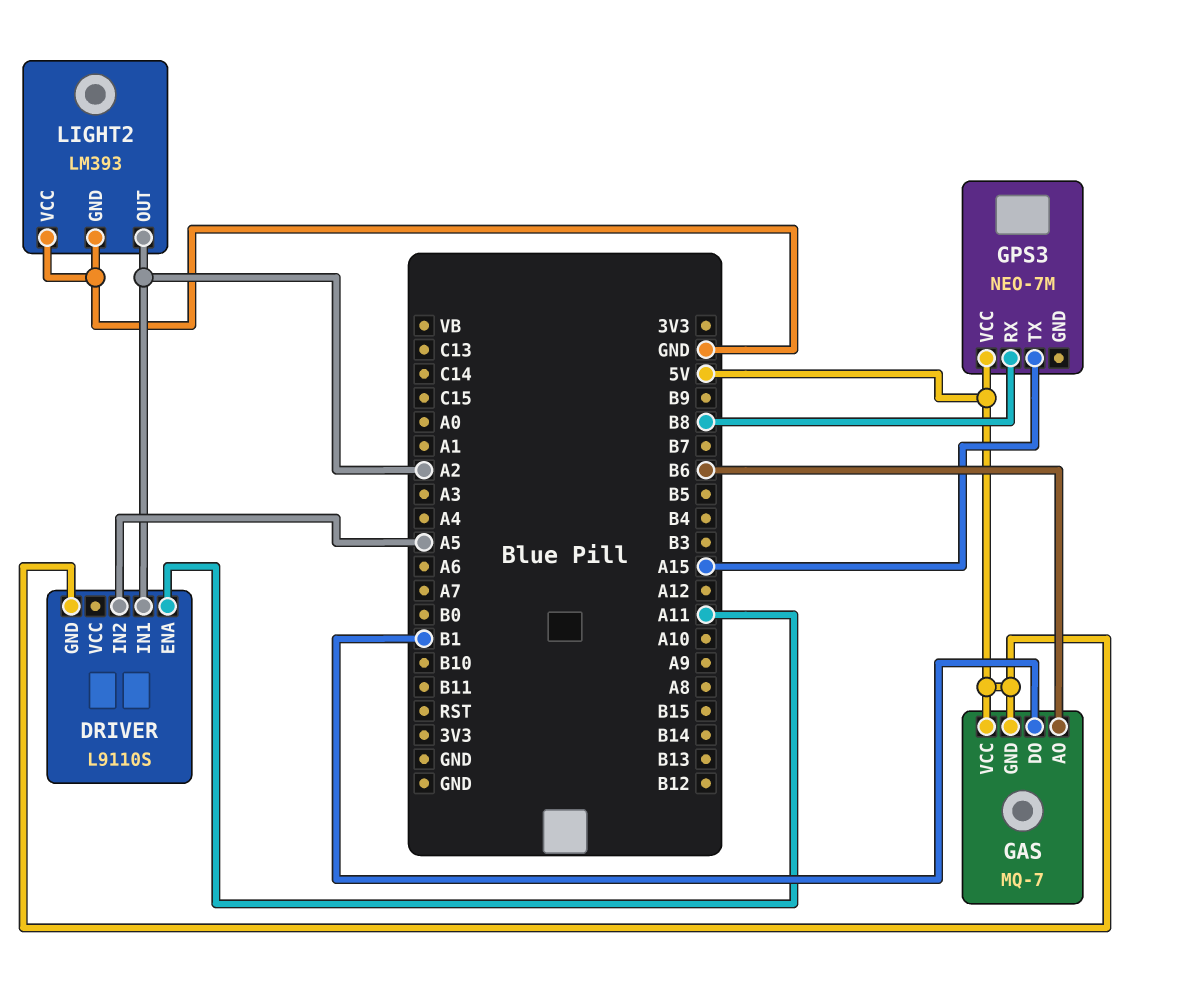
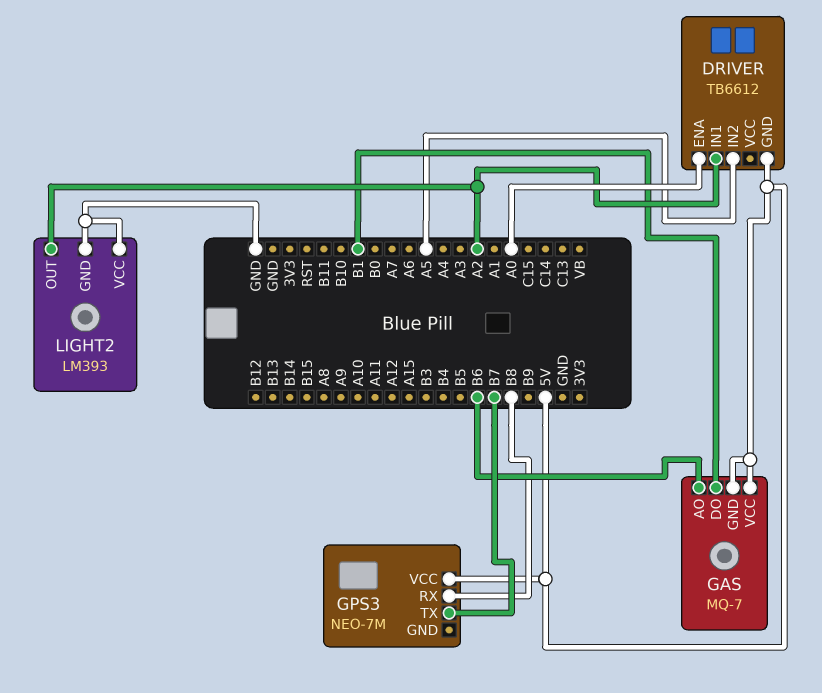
DRIVER: L9110S -> TB6612
DRIVER pin ENA: A11 -> A0
GPS3 pin TX: A15 -> B7

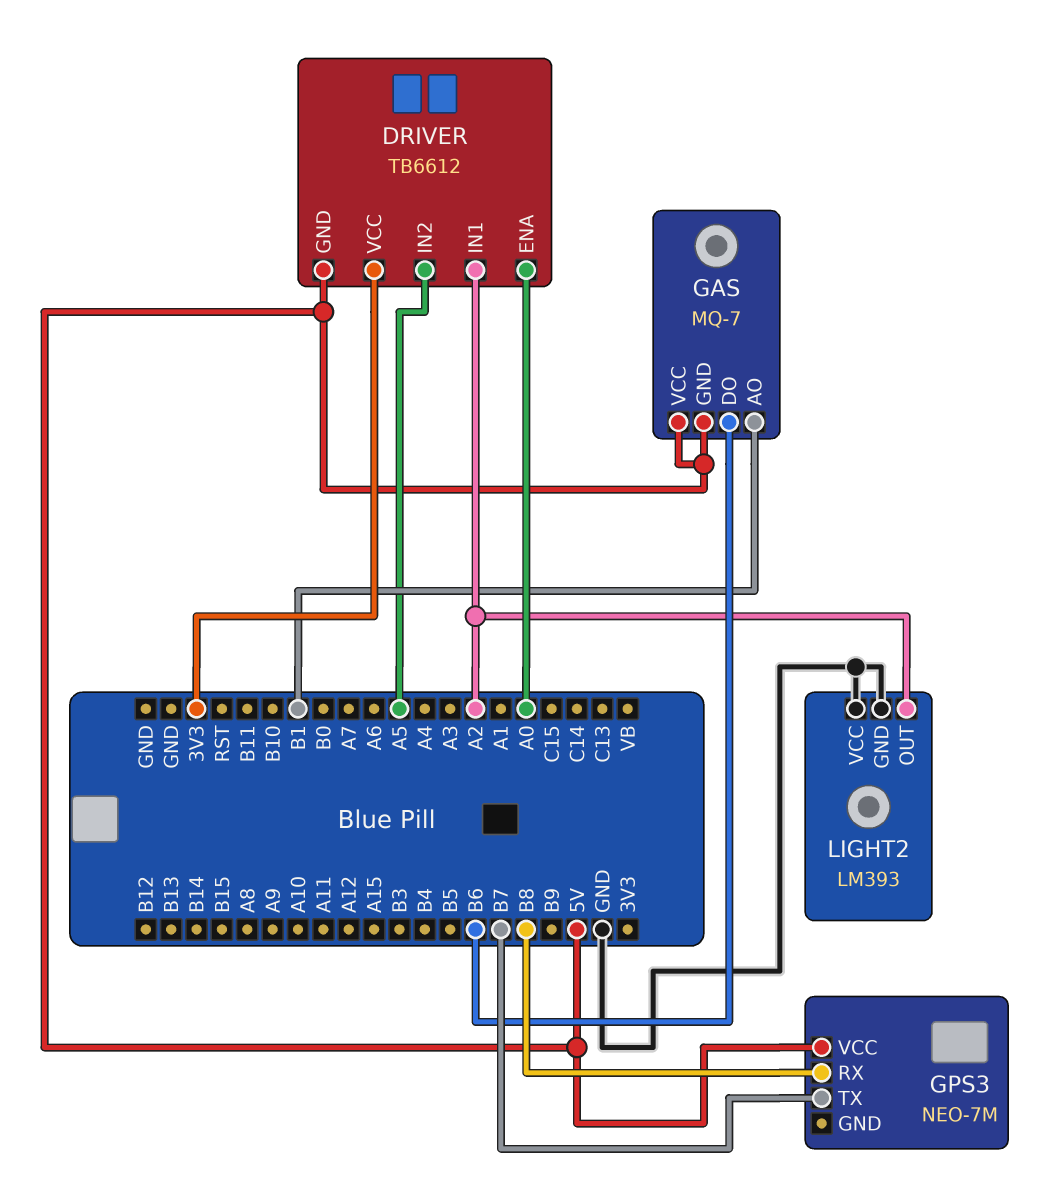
DRIVER pin VCC: none -> 3V3
GAS pin AO: B6 -> B1
GAS pin DO: B1 -> B6

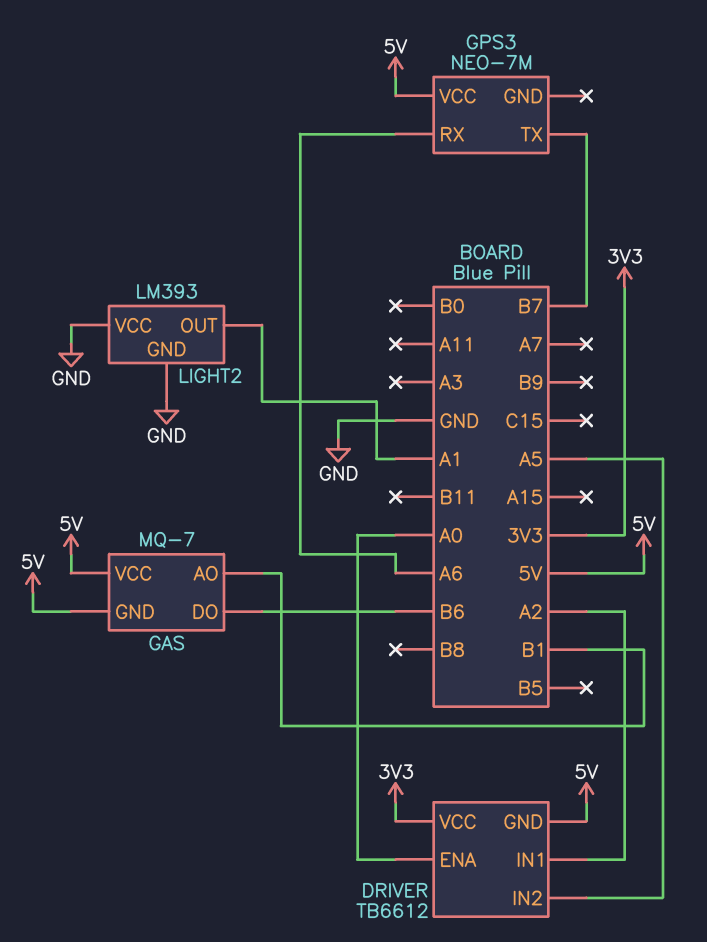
GPS3 pin RX: B8 -> A6
LIGHT2 pin OUT: A2 -> A1

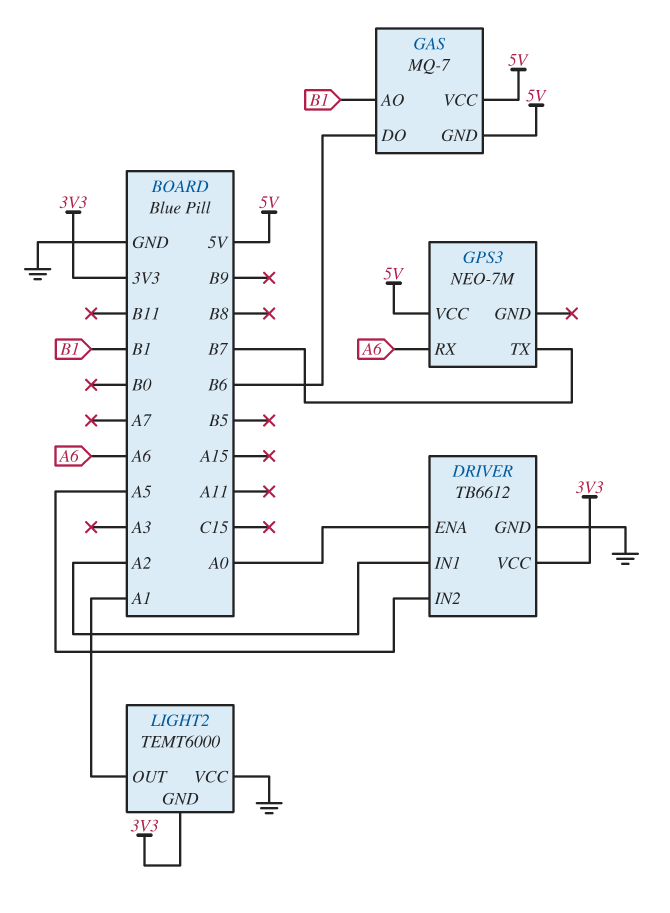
DRIVER pin GND: 5V -> GND
LIGHT2: LM393 -> TEMT6000
LIGHT2 pin GND: GND -> 3V3

